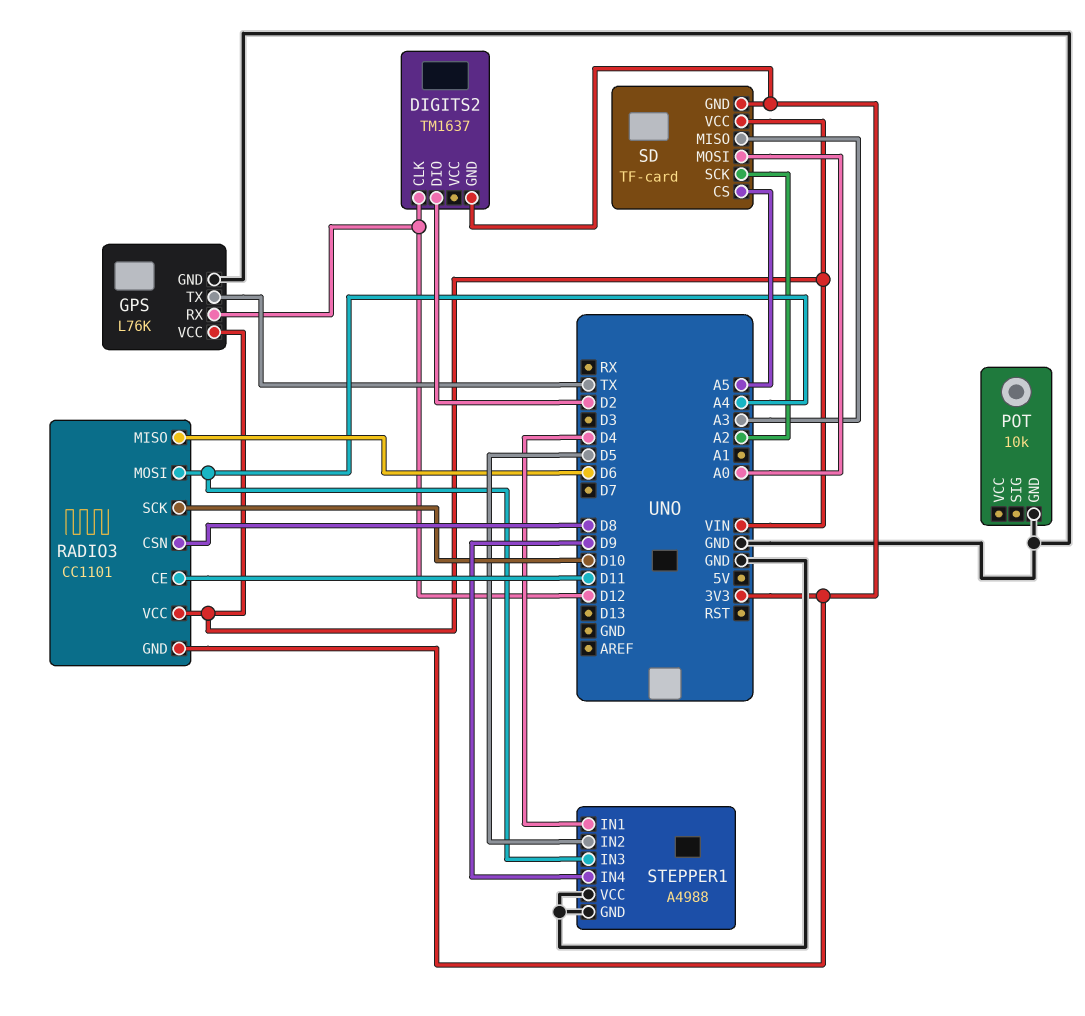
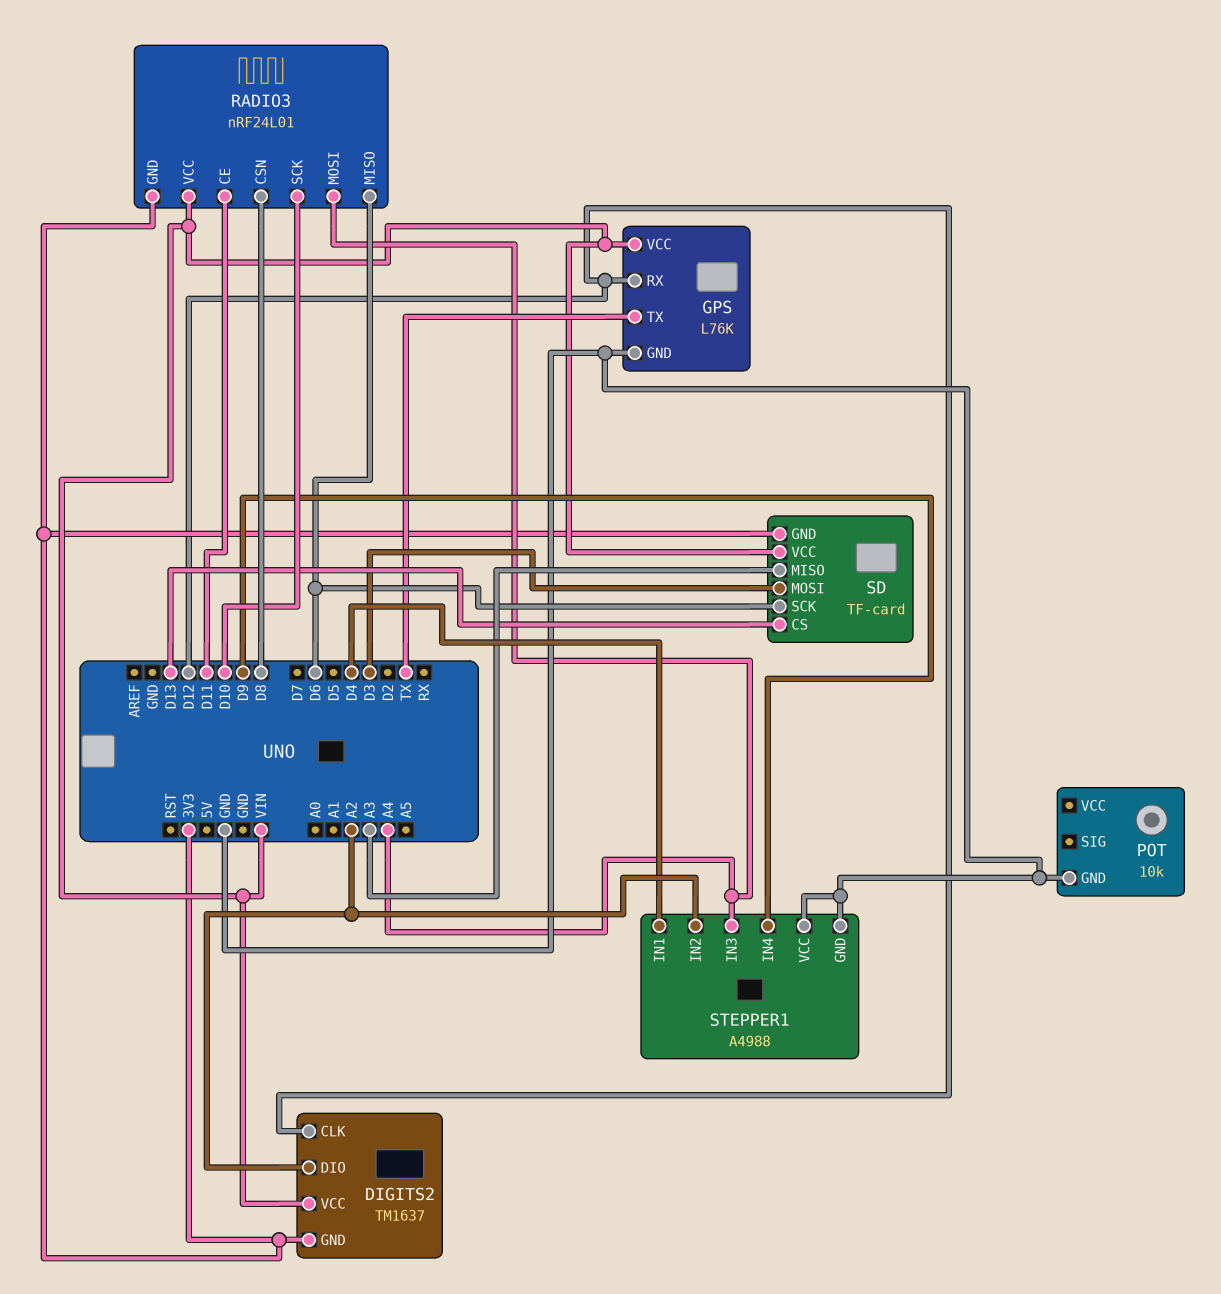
DIGITS2 pin DIO: D2 -> A2
DIGITS2 pin VCC: none -> VIN
RADIO3: CC1101 -> nRF24L01
SD pin CS: A5 -> D13
SD pin MOSI: A0 -> D3
SD pin SCK: A2 -> D6
STEPPER1 pin IN2: D5 -> A2

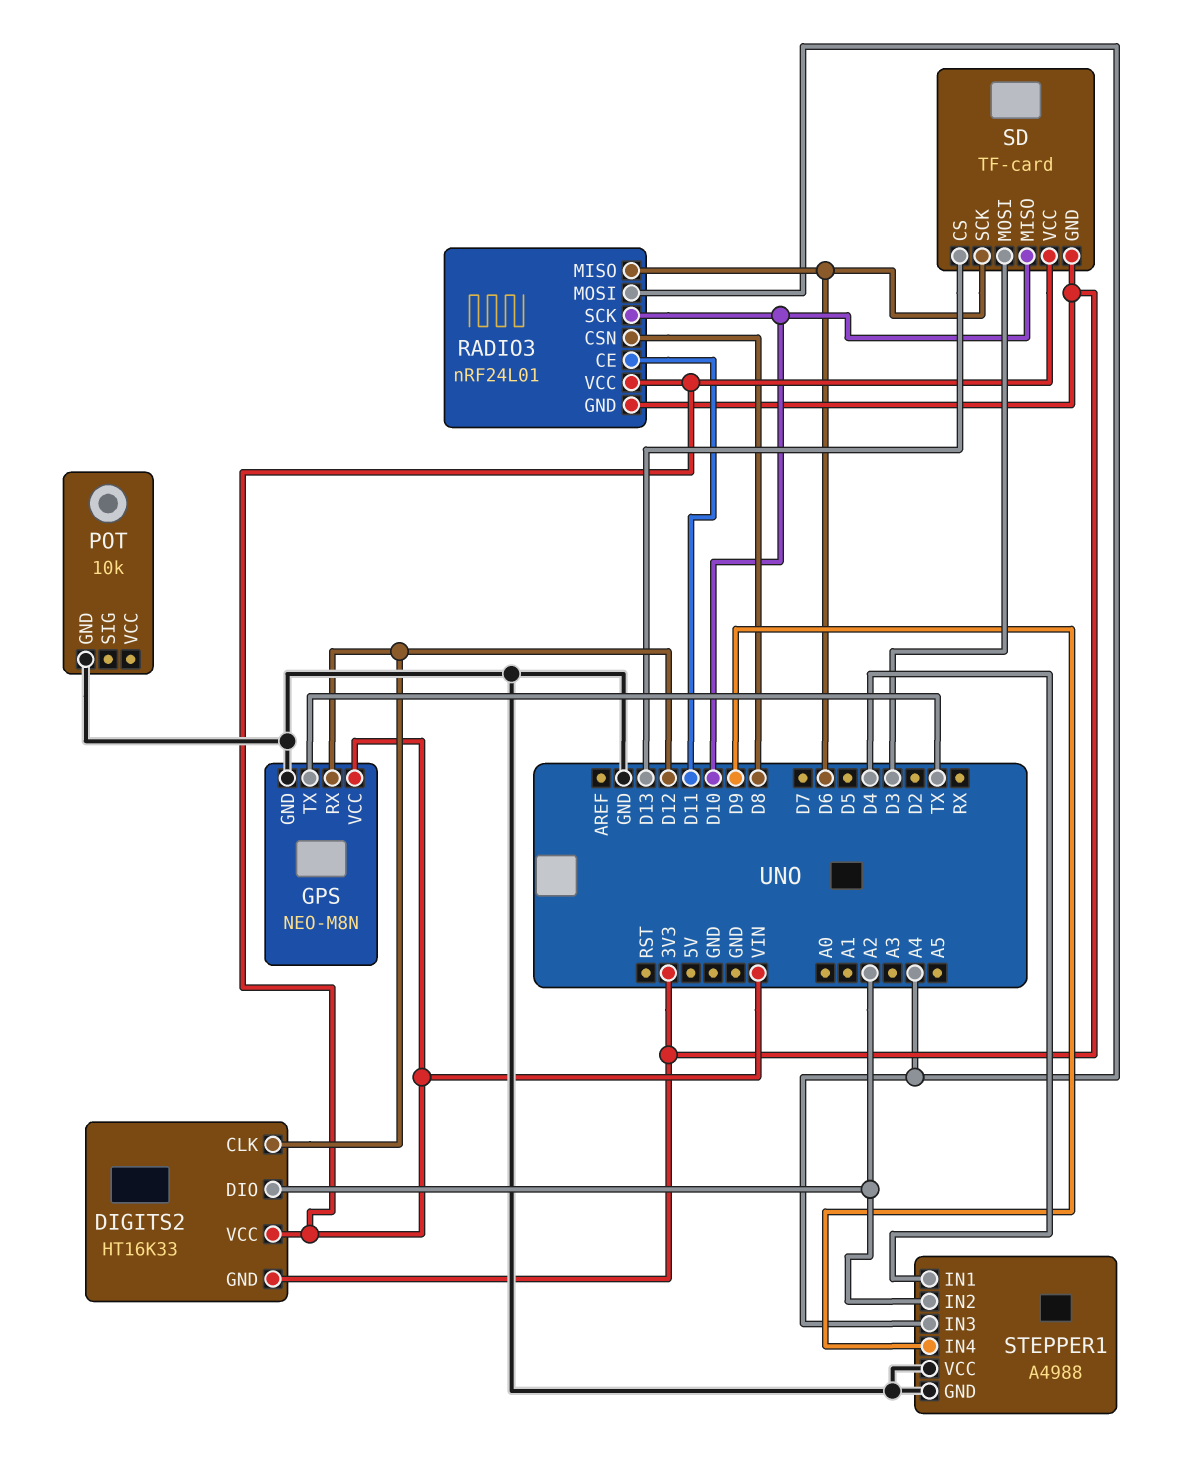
DIGITS2: TM1637 -> HT16K33
GPS: L76K -> NEO-M8N
SD pin MISO: A3 -> D10

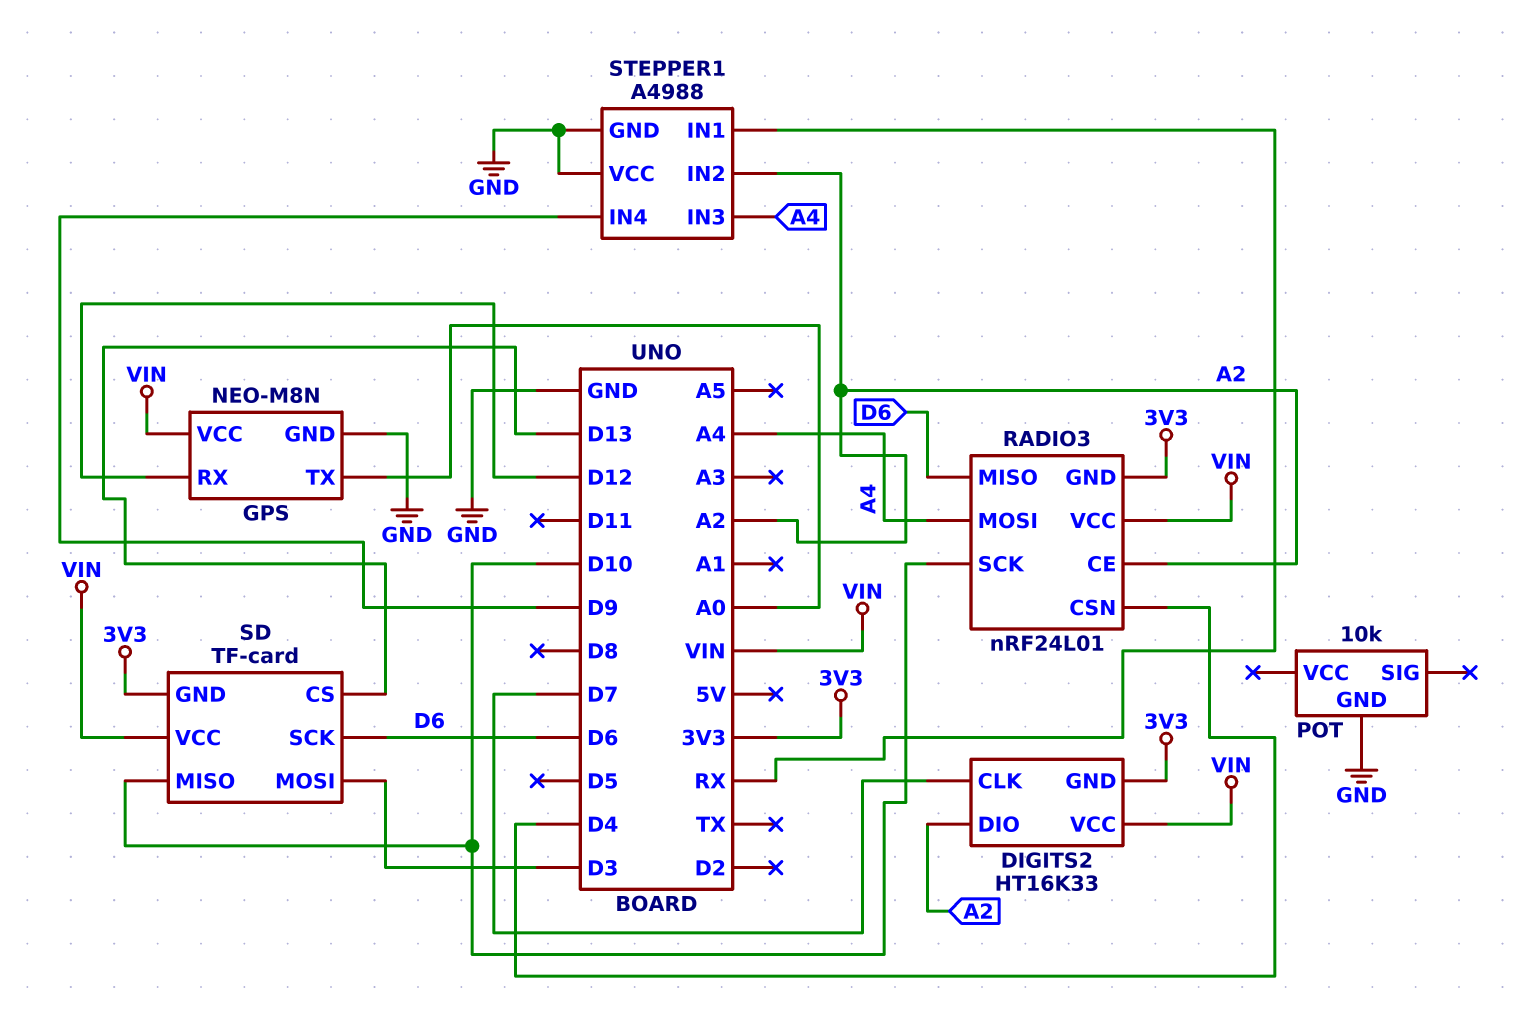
DIGITS2 pin CLK: D12 -> D7
GPS pin TX: TX -> A0
RADIO3 pin CE: D11 -> A2
RADIO3 pin CSN: D8 -> D4
STEPPER1 pin IN1: D4 -> RX

